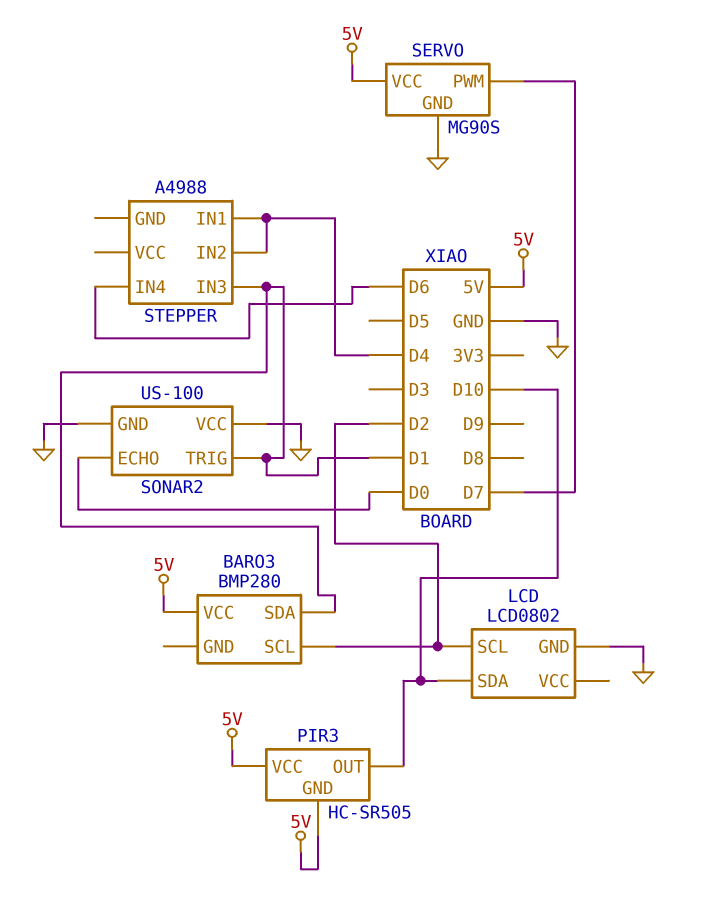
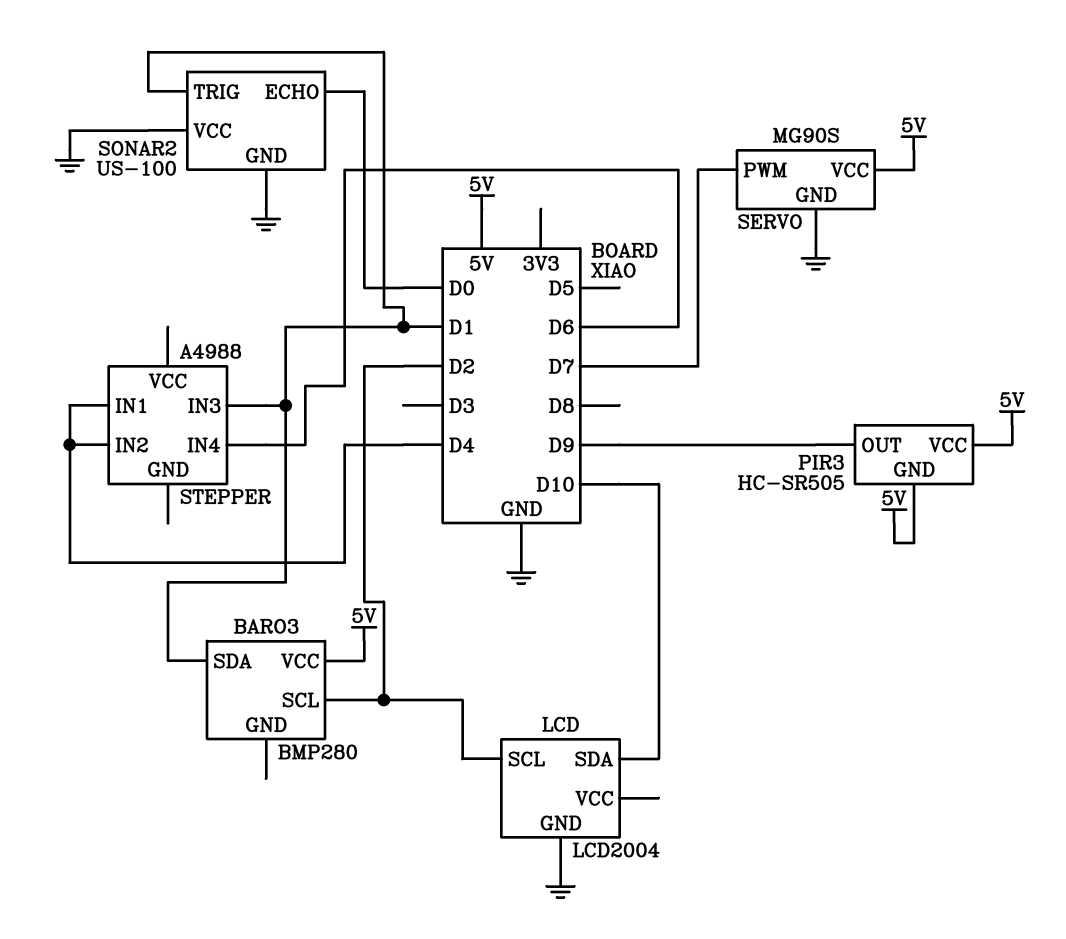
LCD: LCD0802 -> LCD2004
PIR3 pin OUT: D10 -> D9

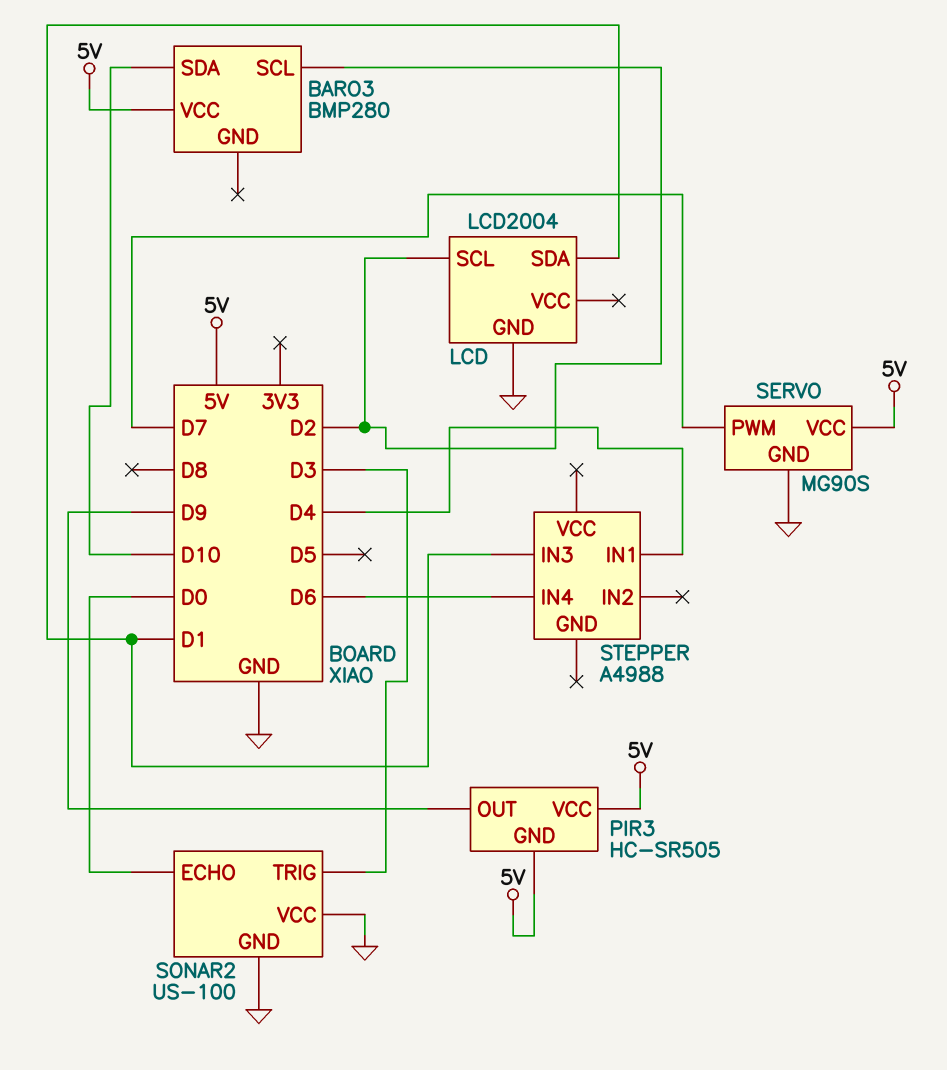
BARO3 pin SDA: D1 -> D10
LCD pin SDA: D10 -> D1
SONAR2 pin TRIG: D1 -> D3
STEPPER pin IN2: D4 -> none

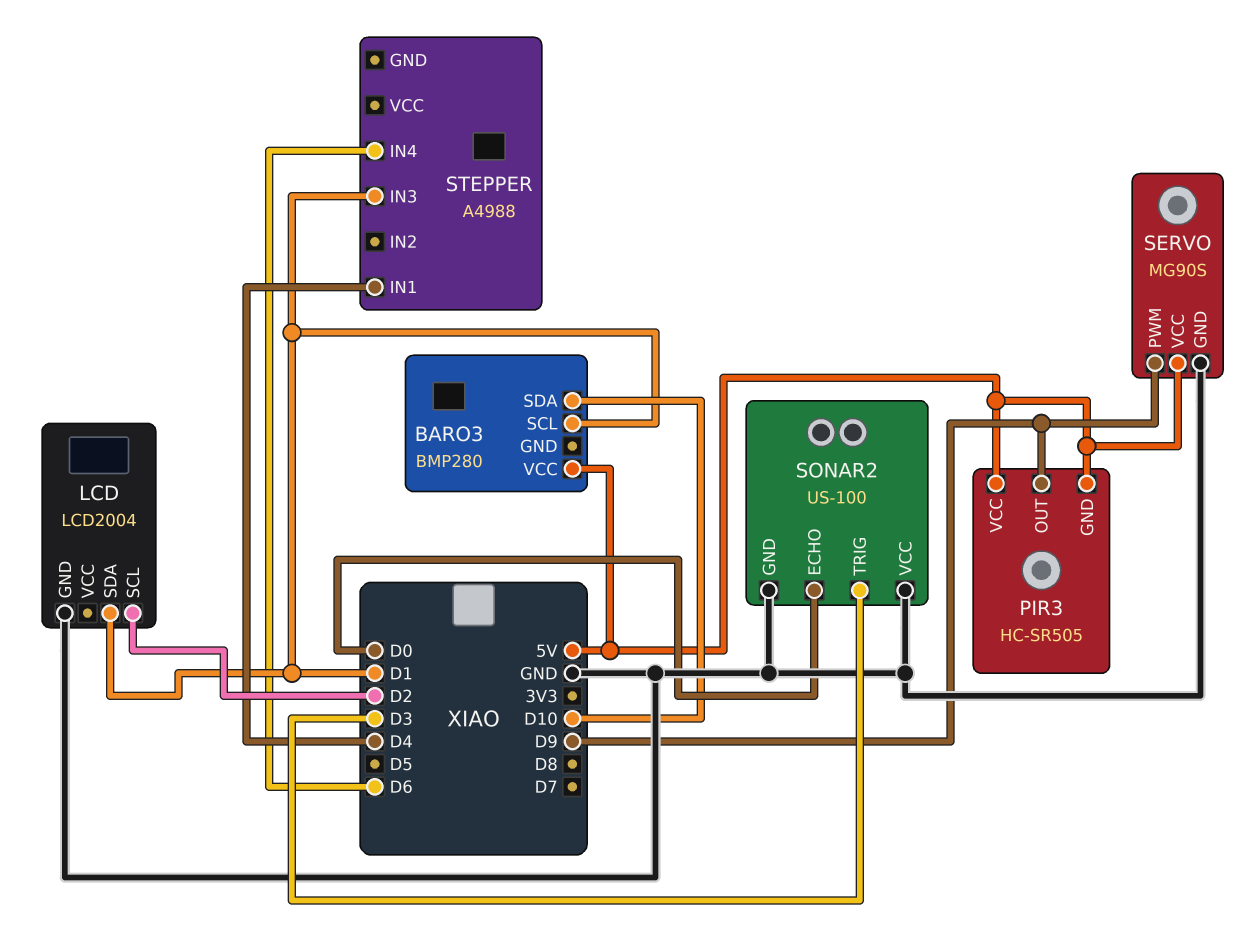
BARO3 pin SCL: D2 -> D1
SERVO pin PWM: D7 -> D9

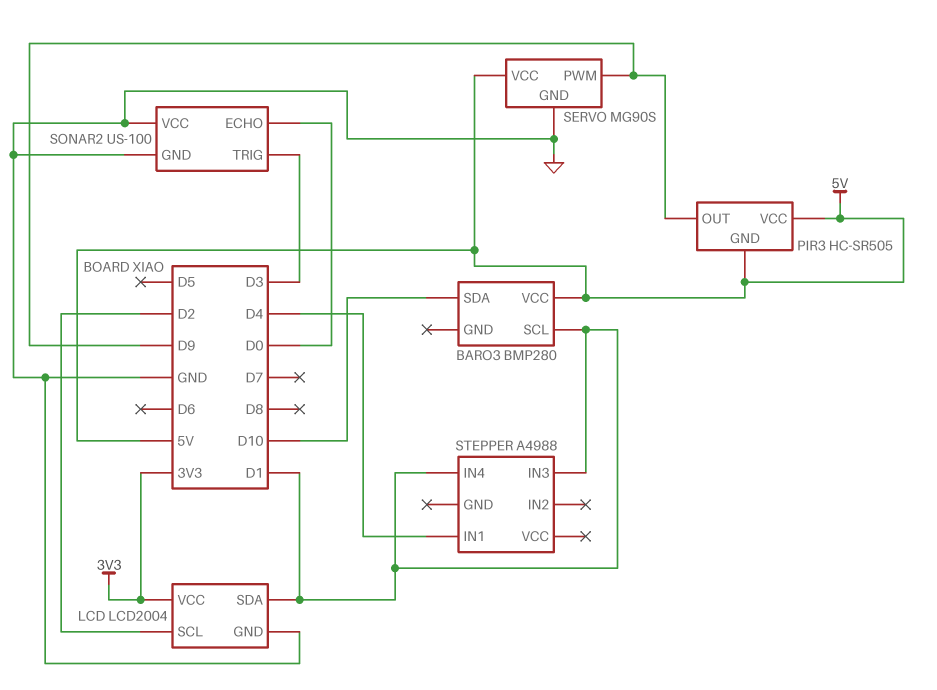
LCD pin VCC: none -> 3V3
STEPPER pin IN4: D6 -> D1

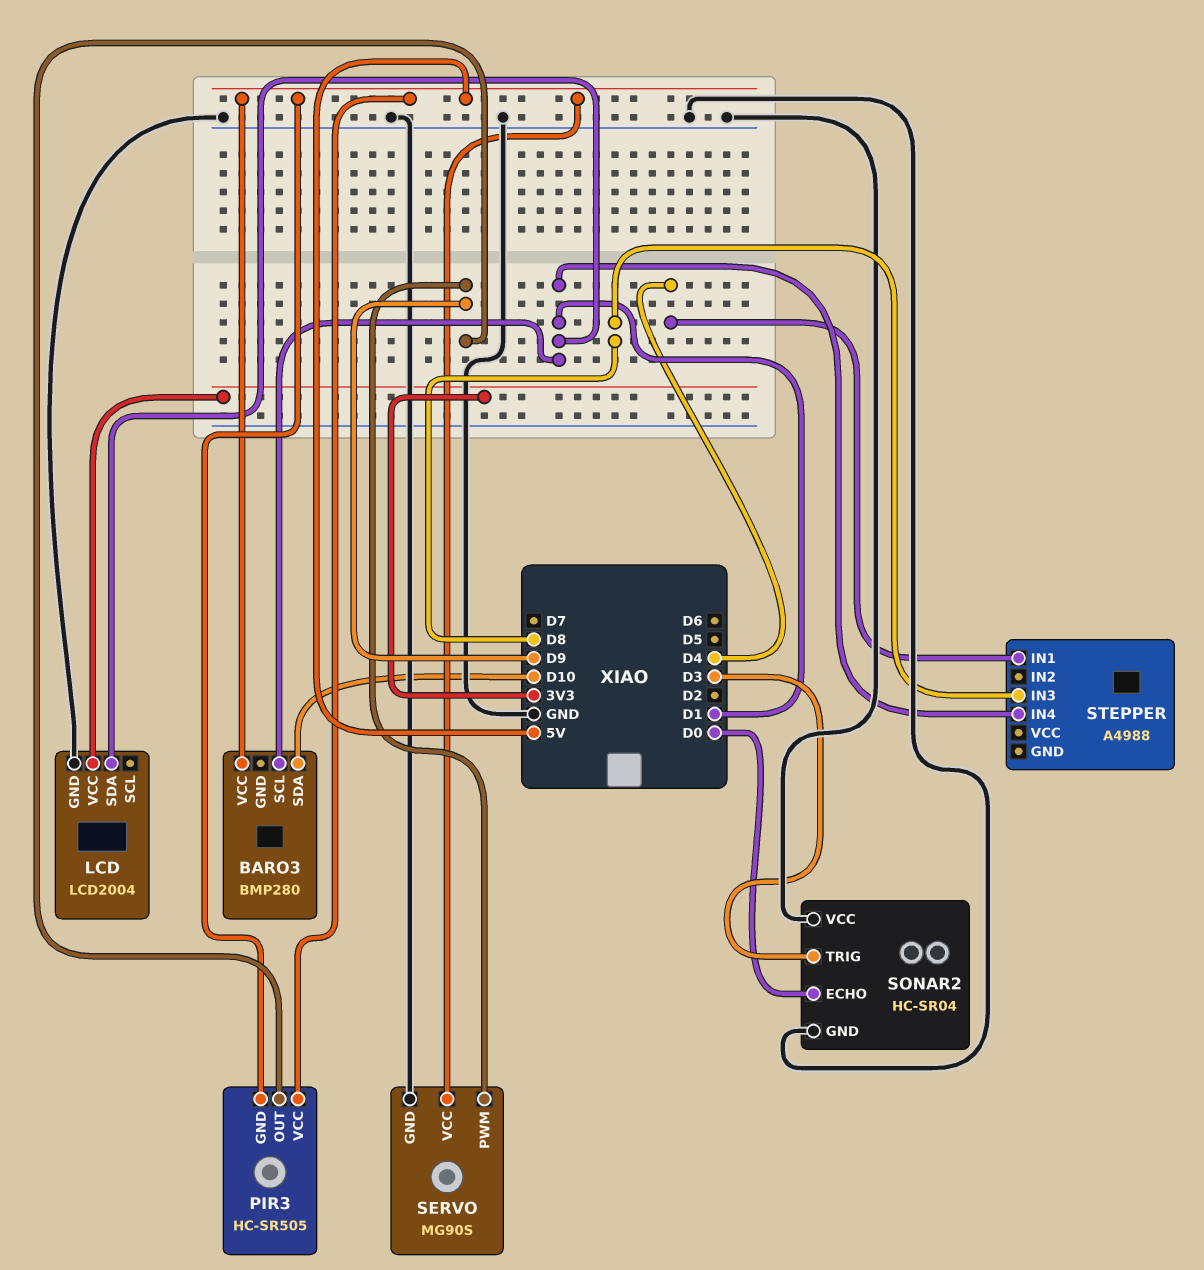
LCD pin SCL: D2 -> none
SONAR2: US-100 -> HC-SR04
STEPPER pin IN3: D1 -> D8

